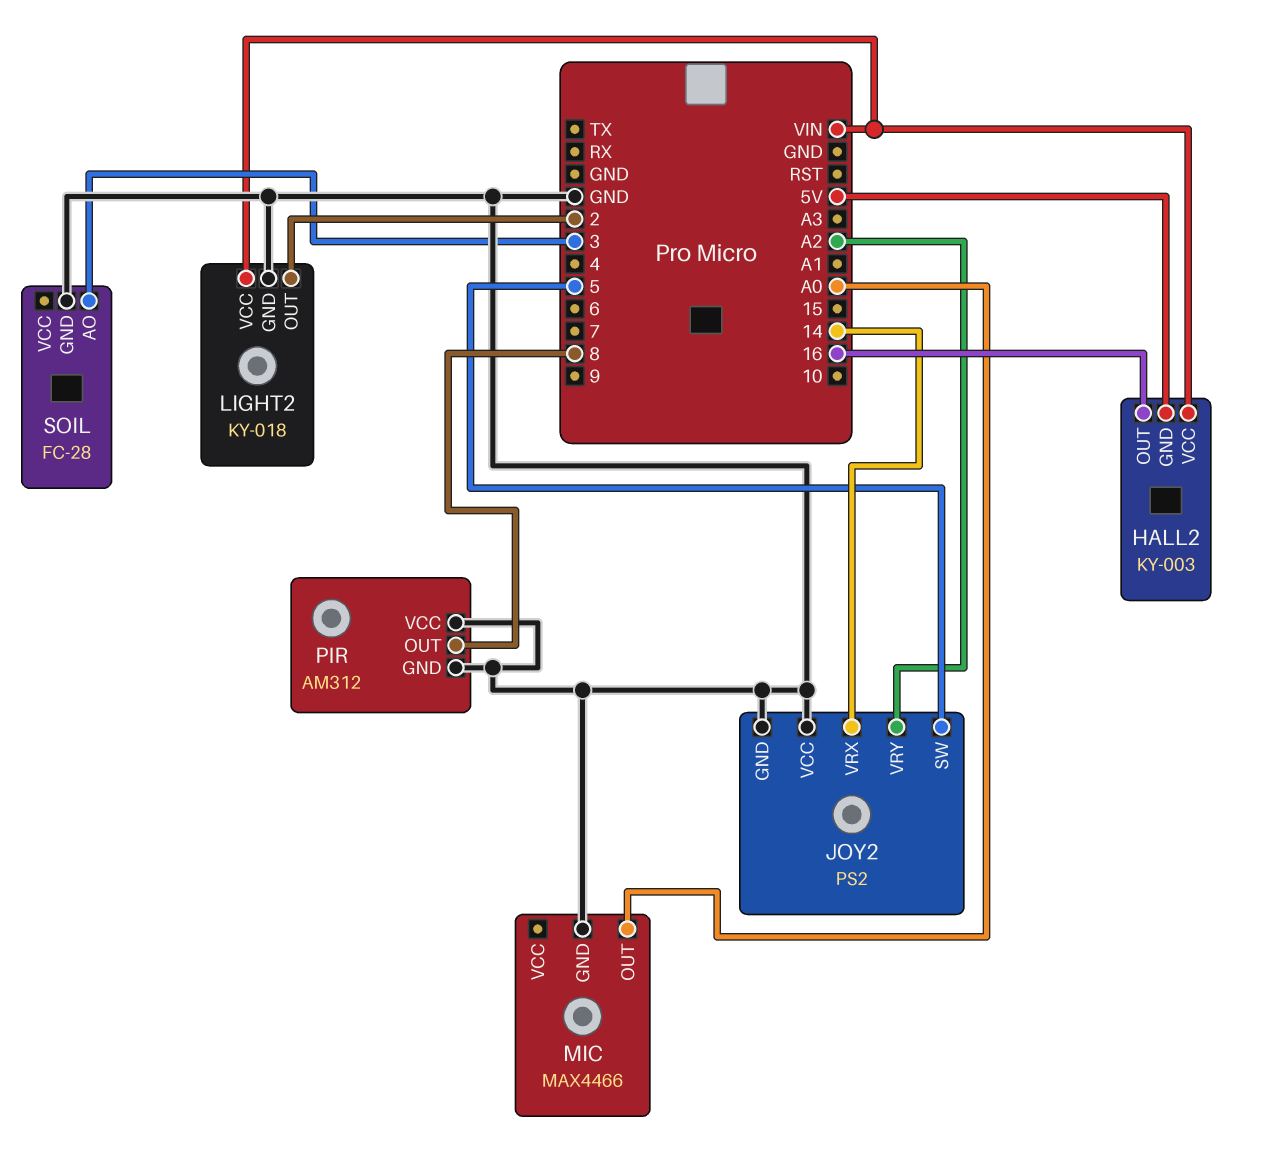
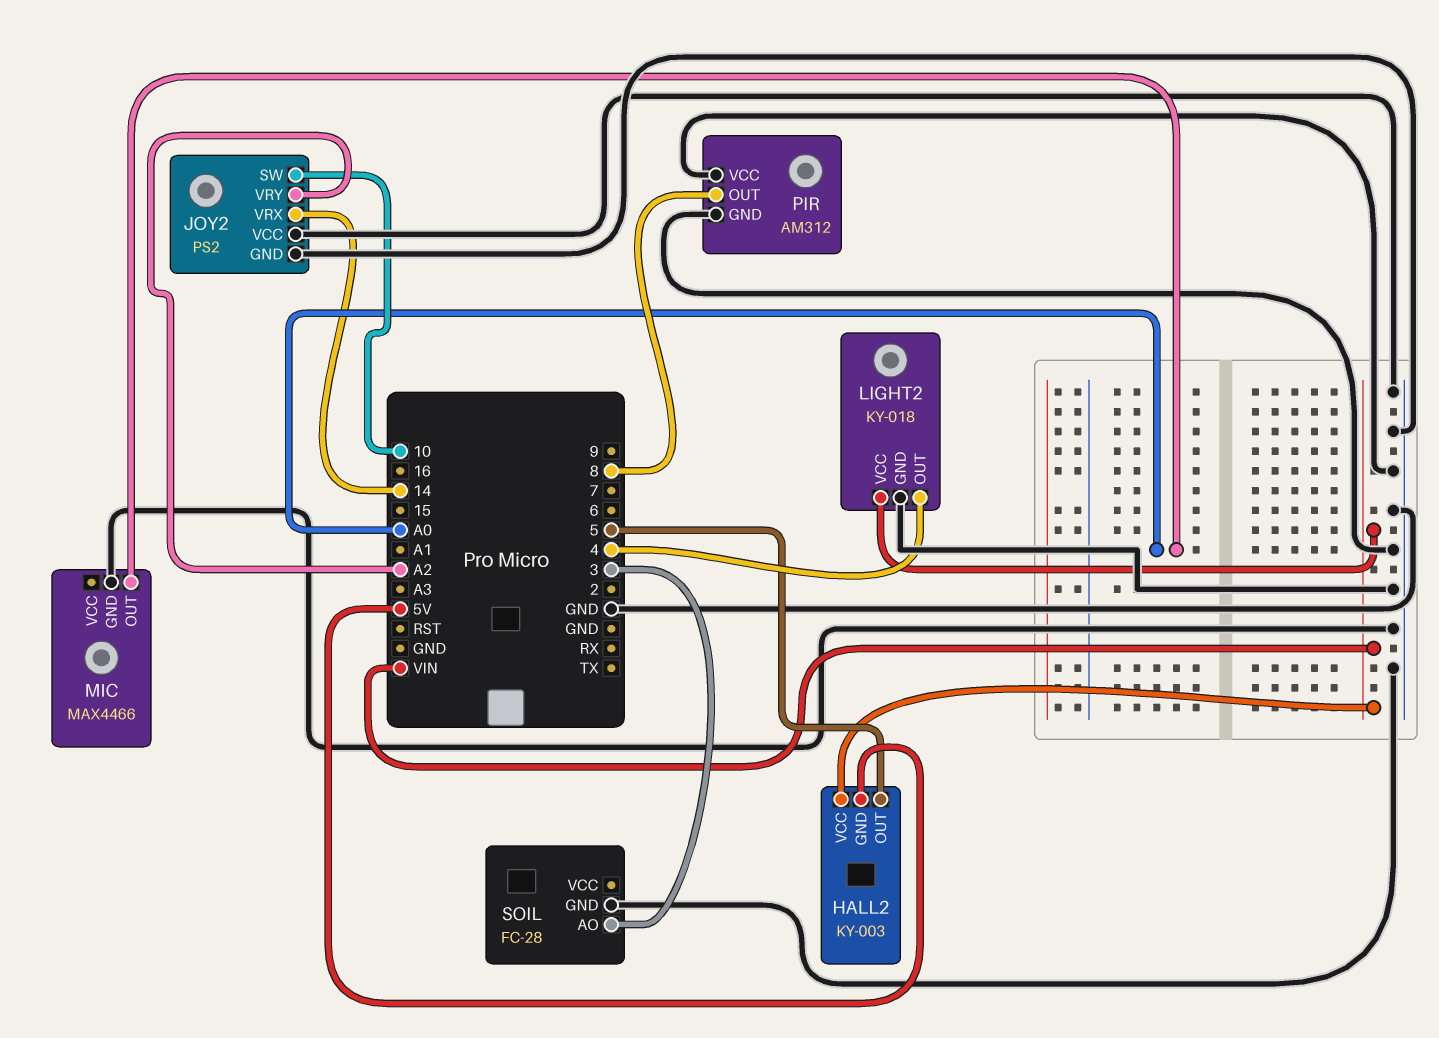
HALL2 pin OUT: 16 -> 5
JOY2 pin SW: 5 -> 10
LIGHT2 pin OUT: 2 -> 4

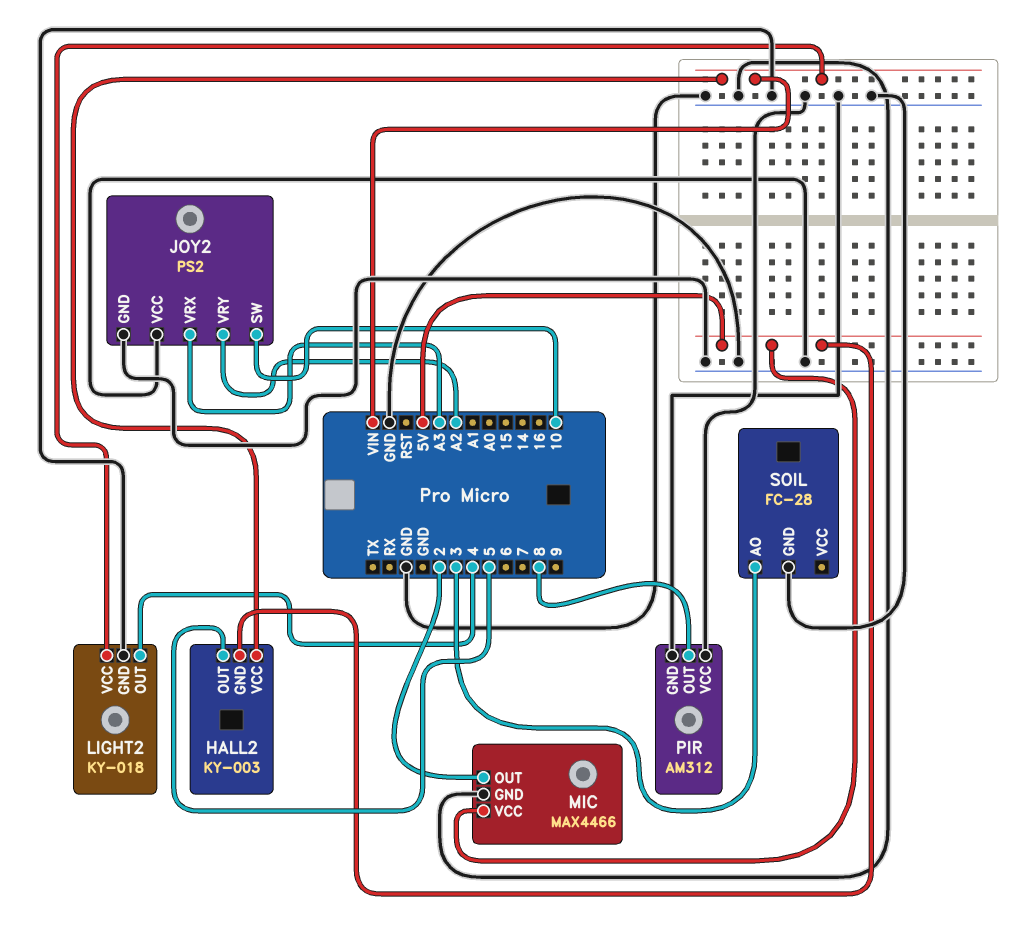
JOY2 pin VRX: 14 -> A3
MIC pin OUT: A0 -> 2
MIC pin VCC: none -> 5V

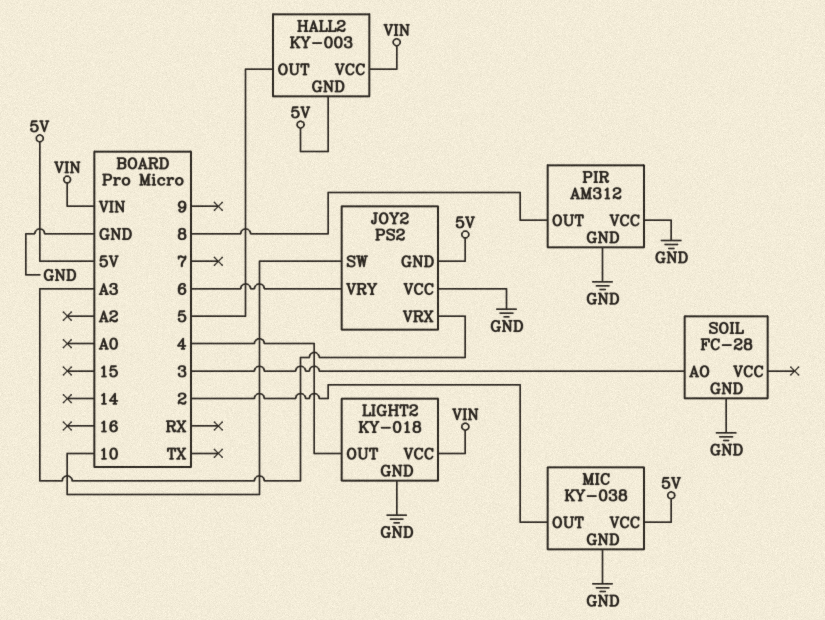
JOY2 pin GND: GND -> 5V
JOY2 pin VRY: A2 -> 6
MIC: MAX4466 -> KY-038

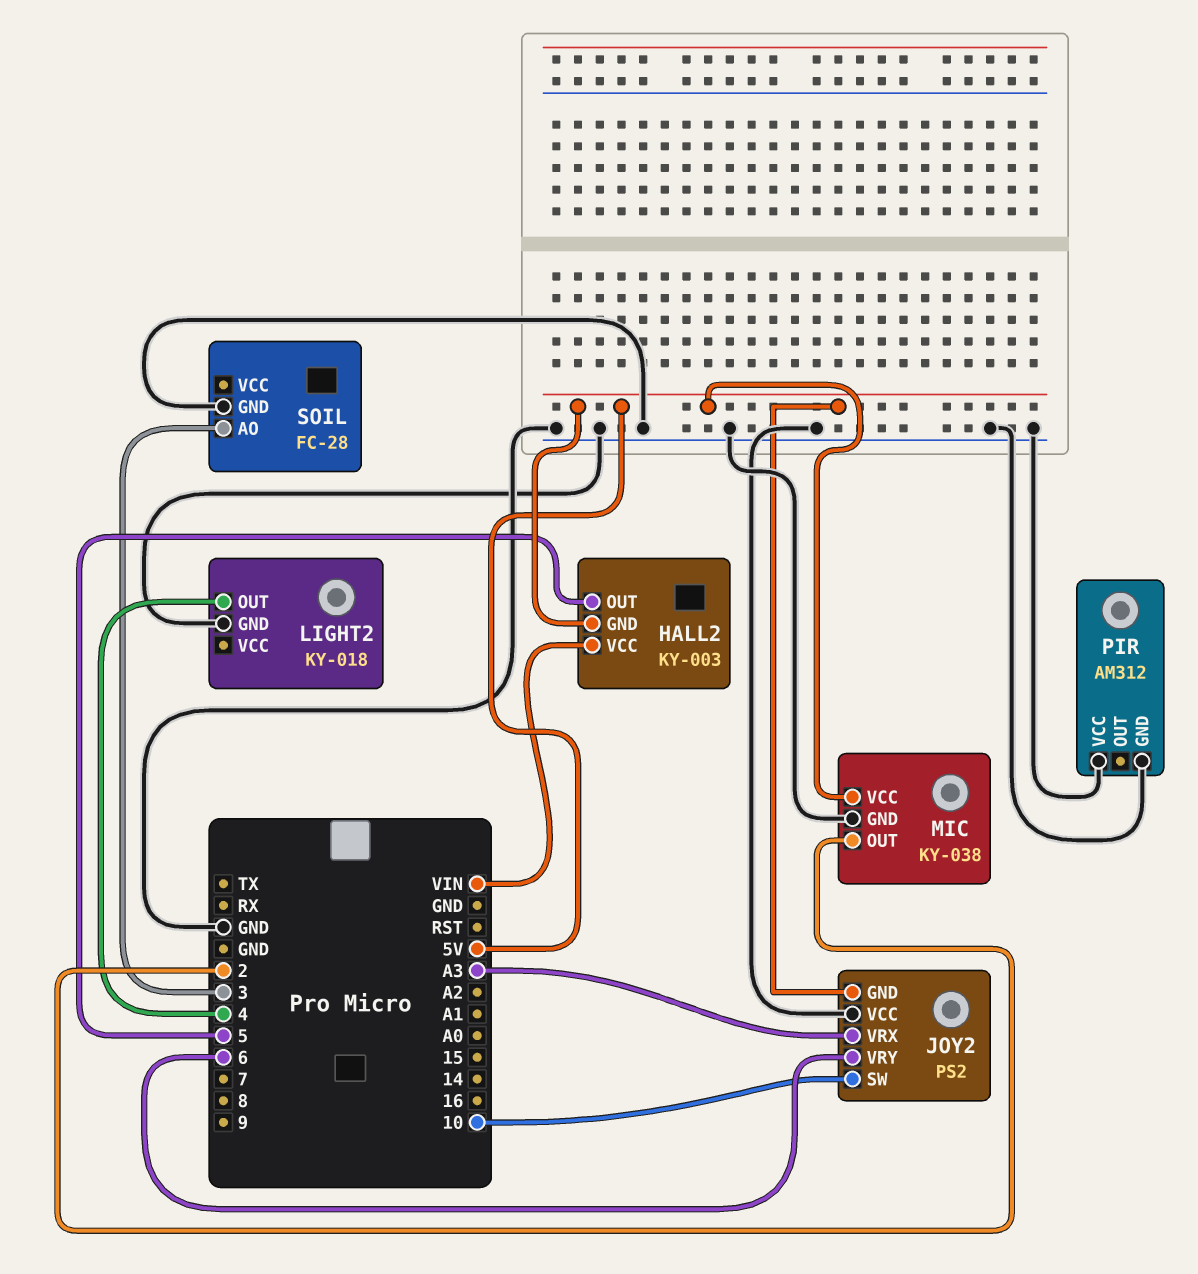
LIGHT2 pin VCC: VIN -> none
PIR pin OUT: 8 -> none

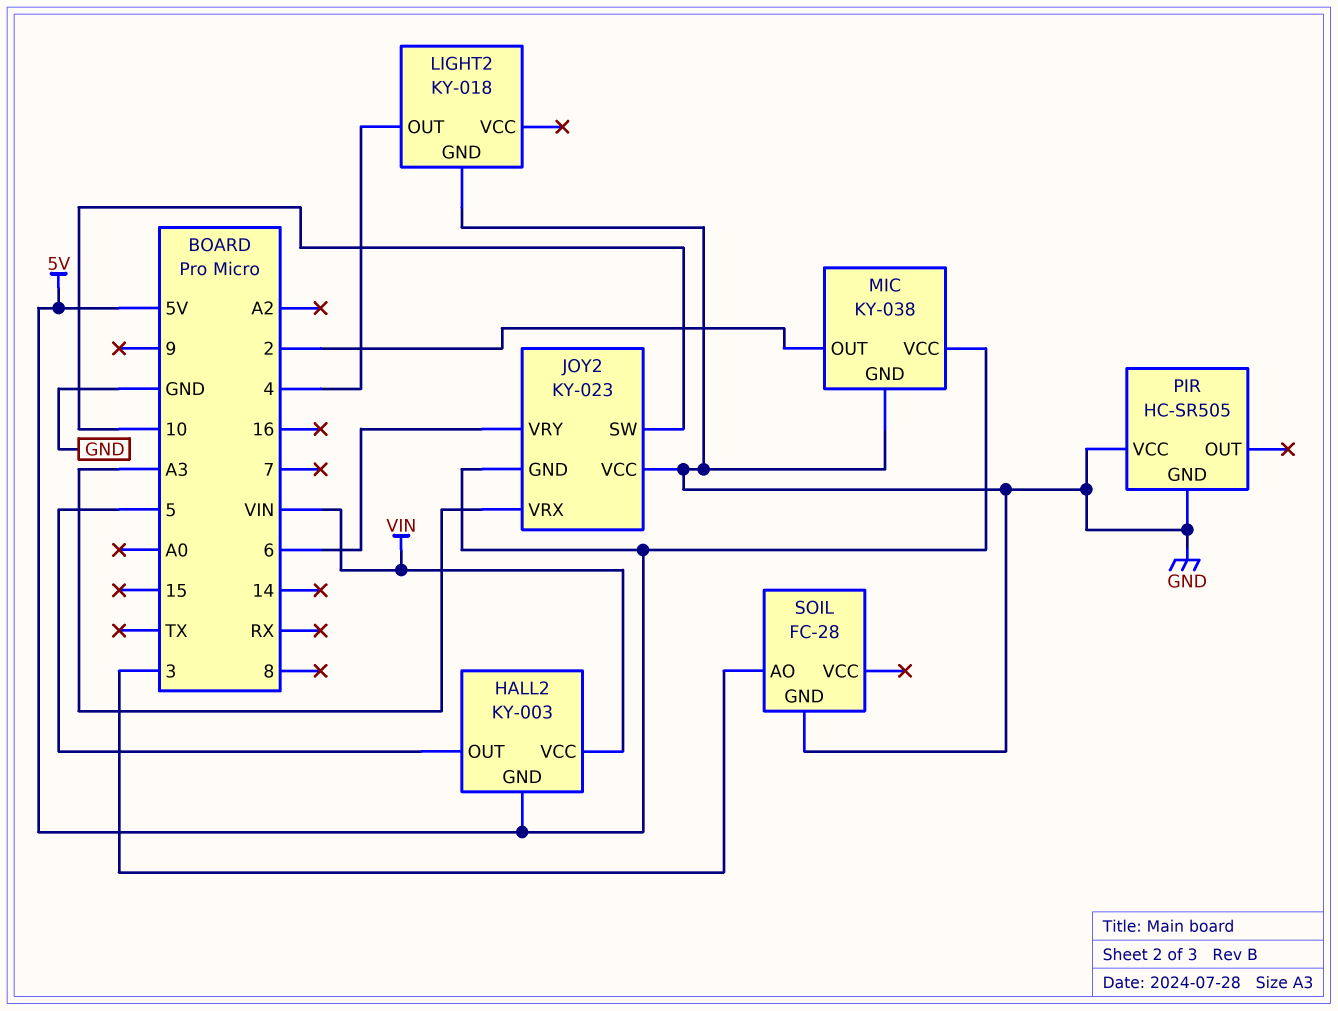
JOY2: PS2 -> KY-023
PIR: AM312 -> HC-SR505

